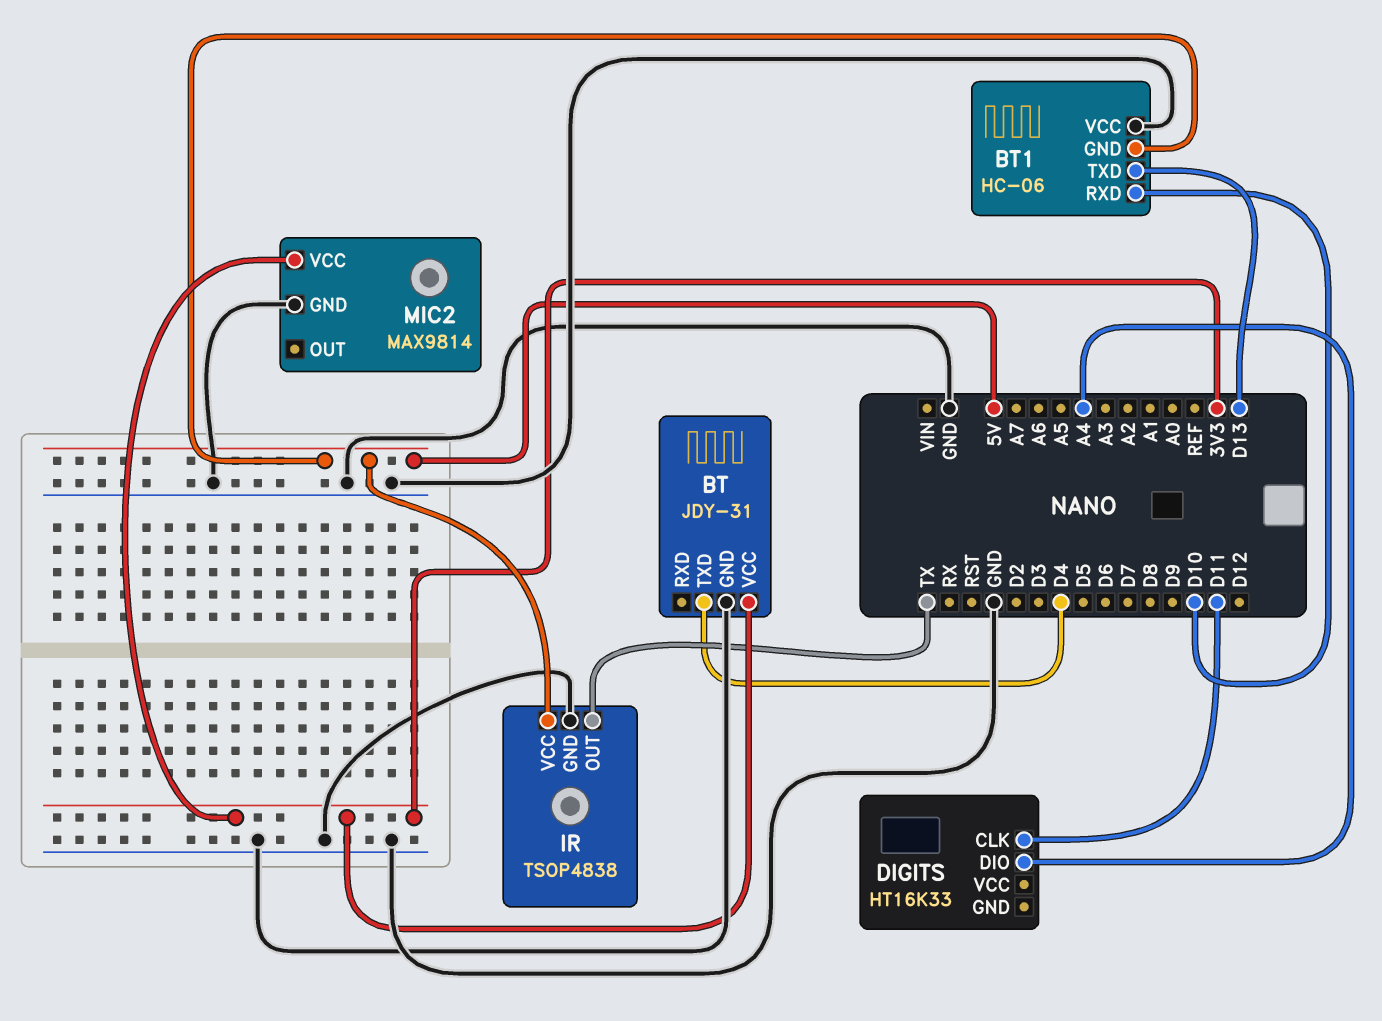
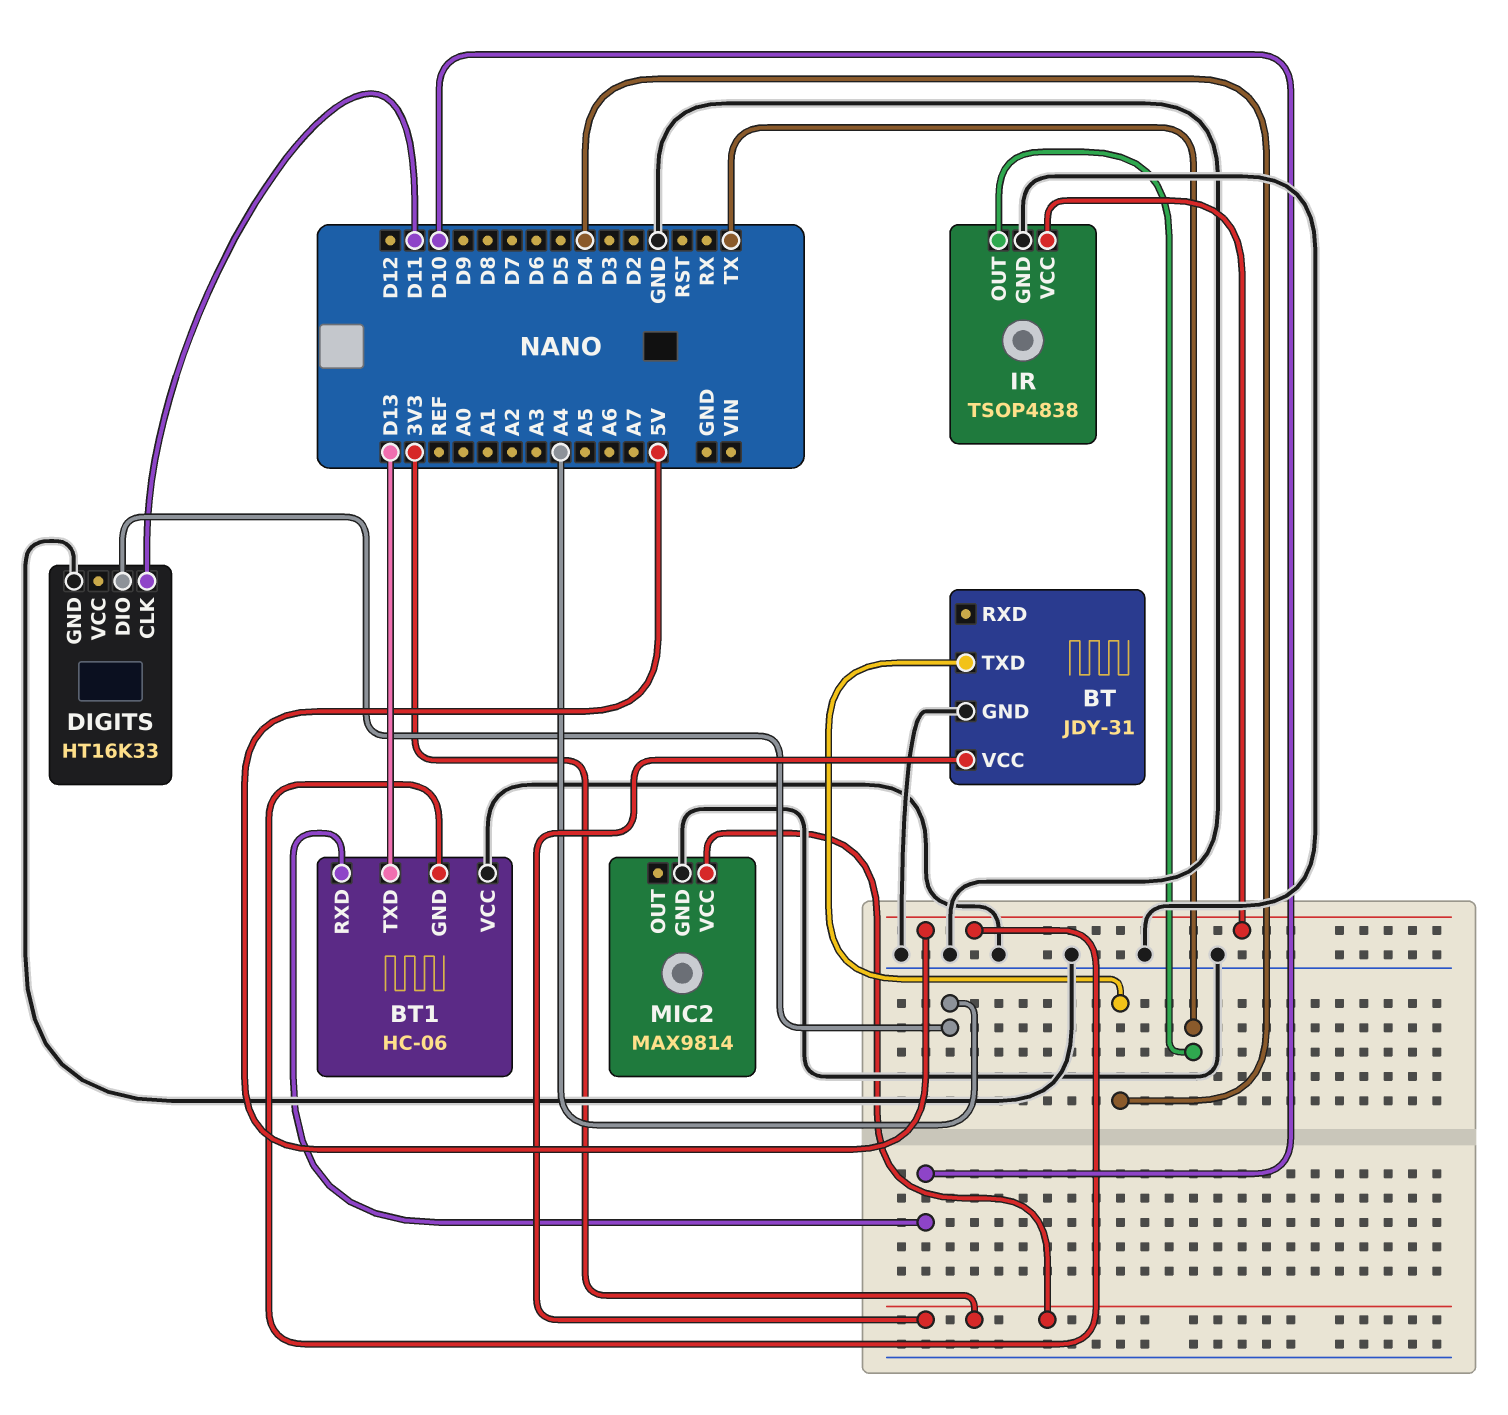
DIGITS pin GND: none -> GND

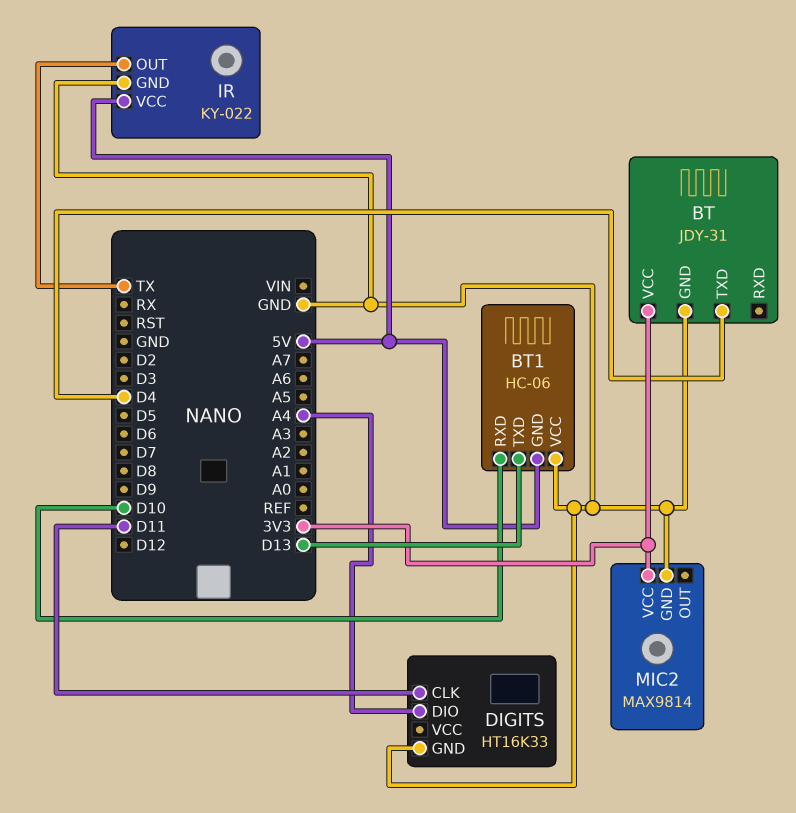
IR: TSOP4838 -> KY-022

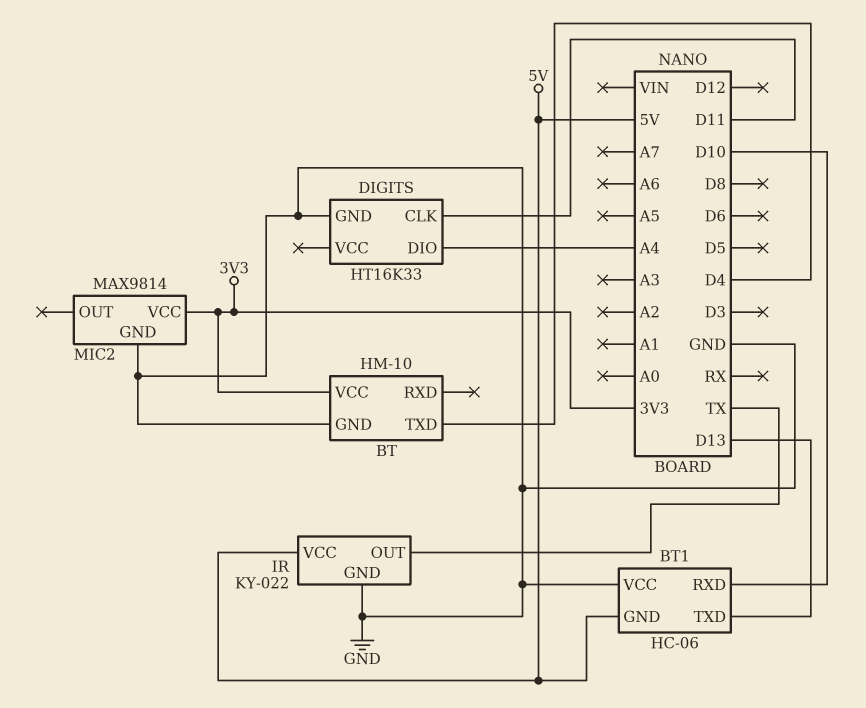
BT: JDY-31 -> HM-10

